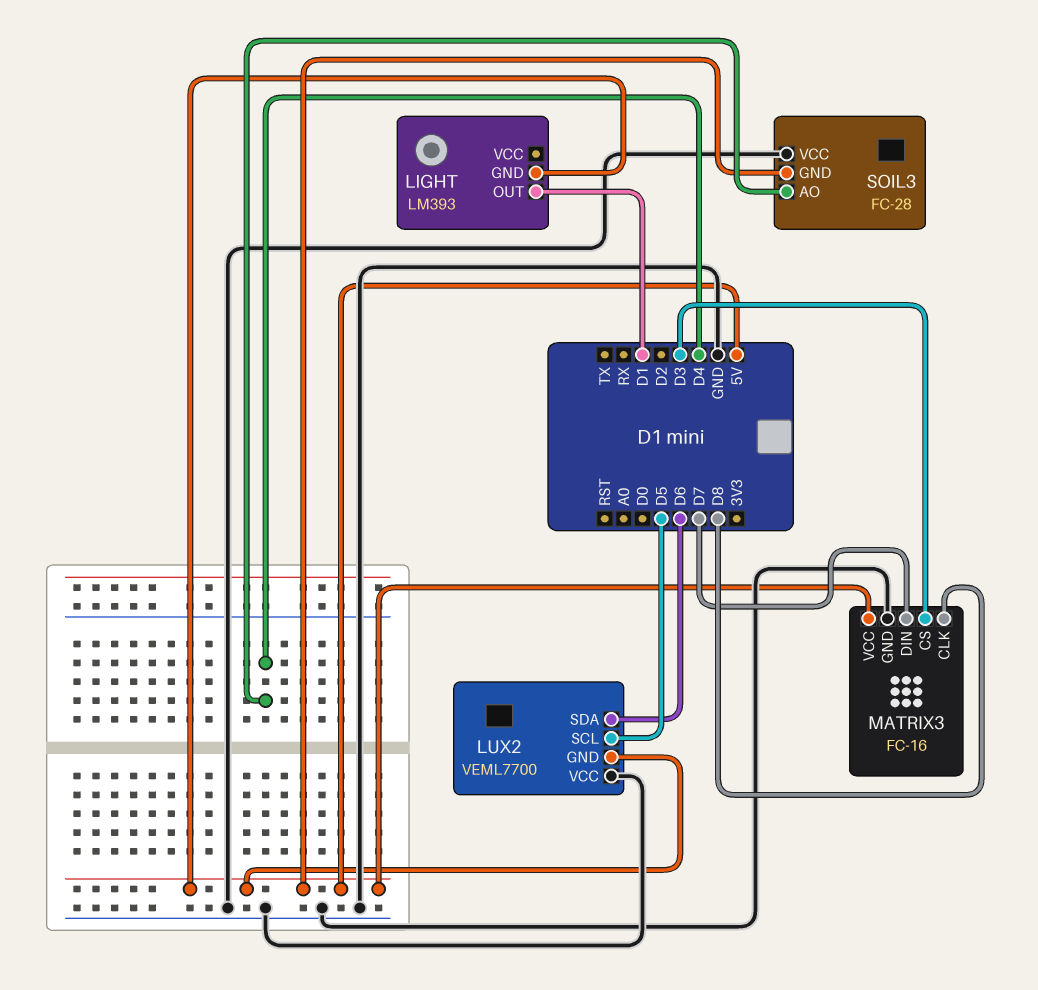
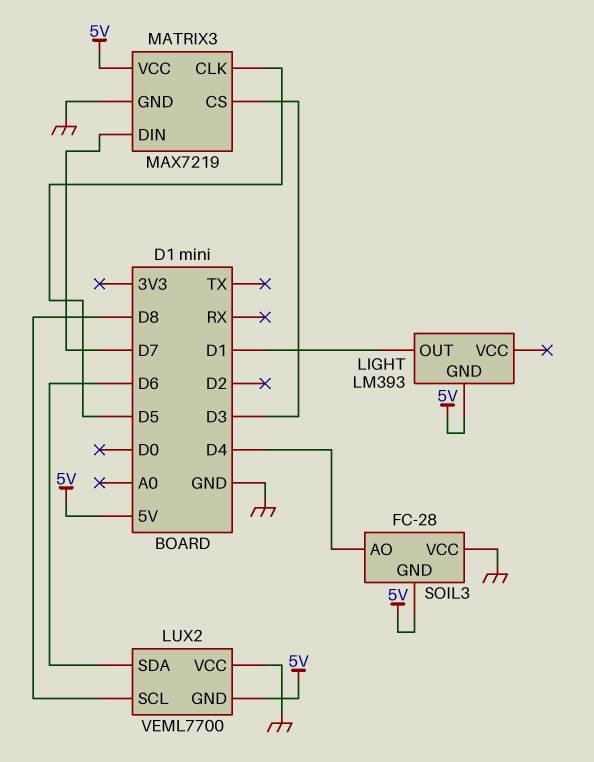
LUX2 pin SCL: D5 -> D8
MATRIX3: FC-16 -> MAX7219
MATRIX3 pin CLK: D8 -> D5

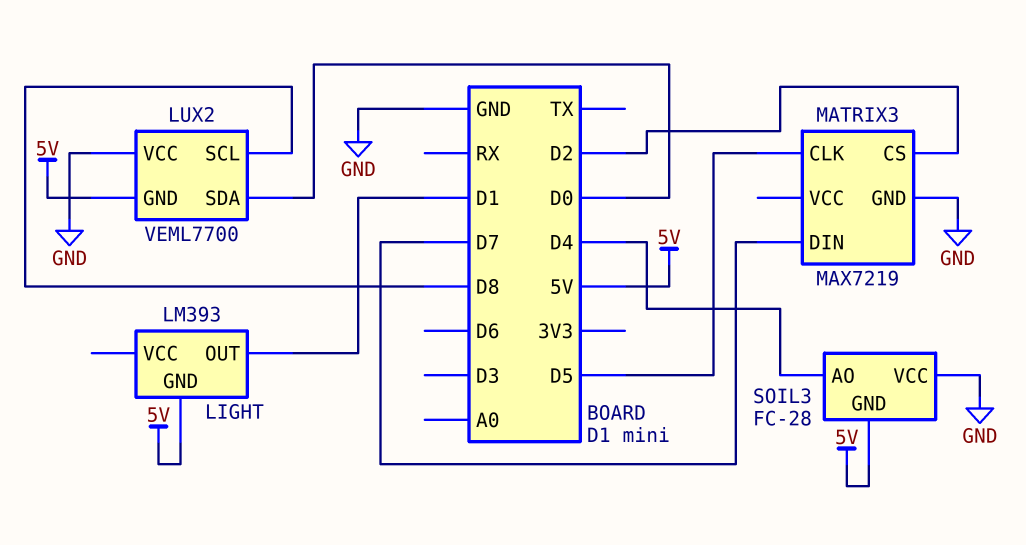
LUX2 pin SDA: D6 -> D0
MATRIX3 pin CS: D3 -> D2
MATRIX3 pin VCC: 5V -> none

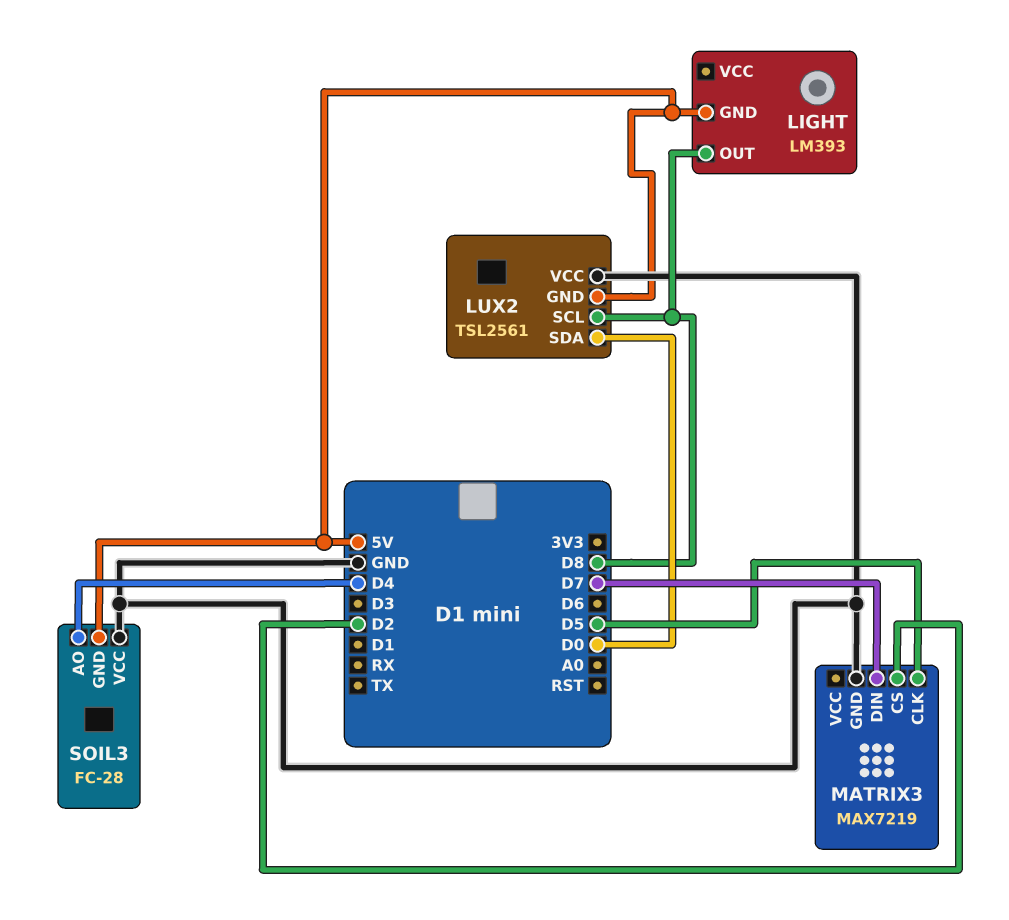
LIGHT pin OUT: D1 -> D8
LUX2: VEML7700 -> TSL2561

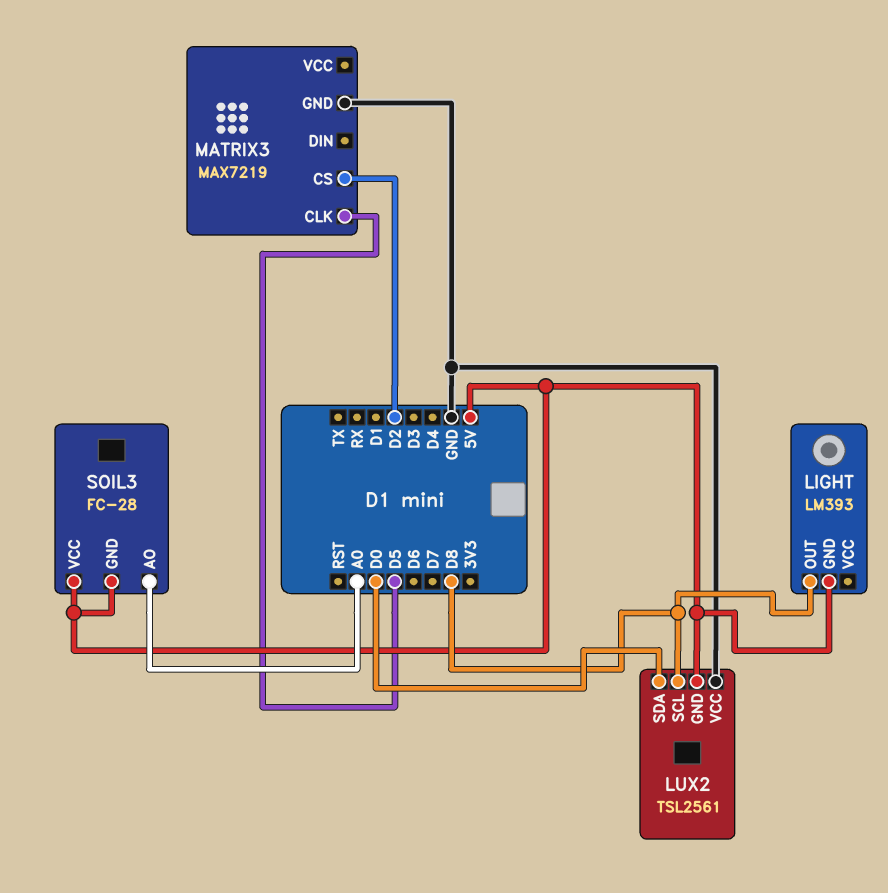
MATRIX3 pin DIN: D7 -> none
SOIL3 pin AO: D4 -> A0
SOIL3 pin VCC: GND -> 5V

